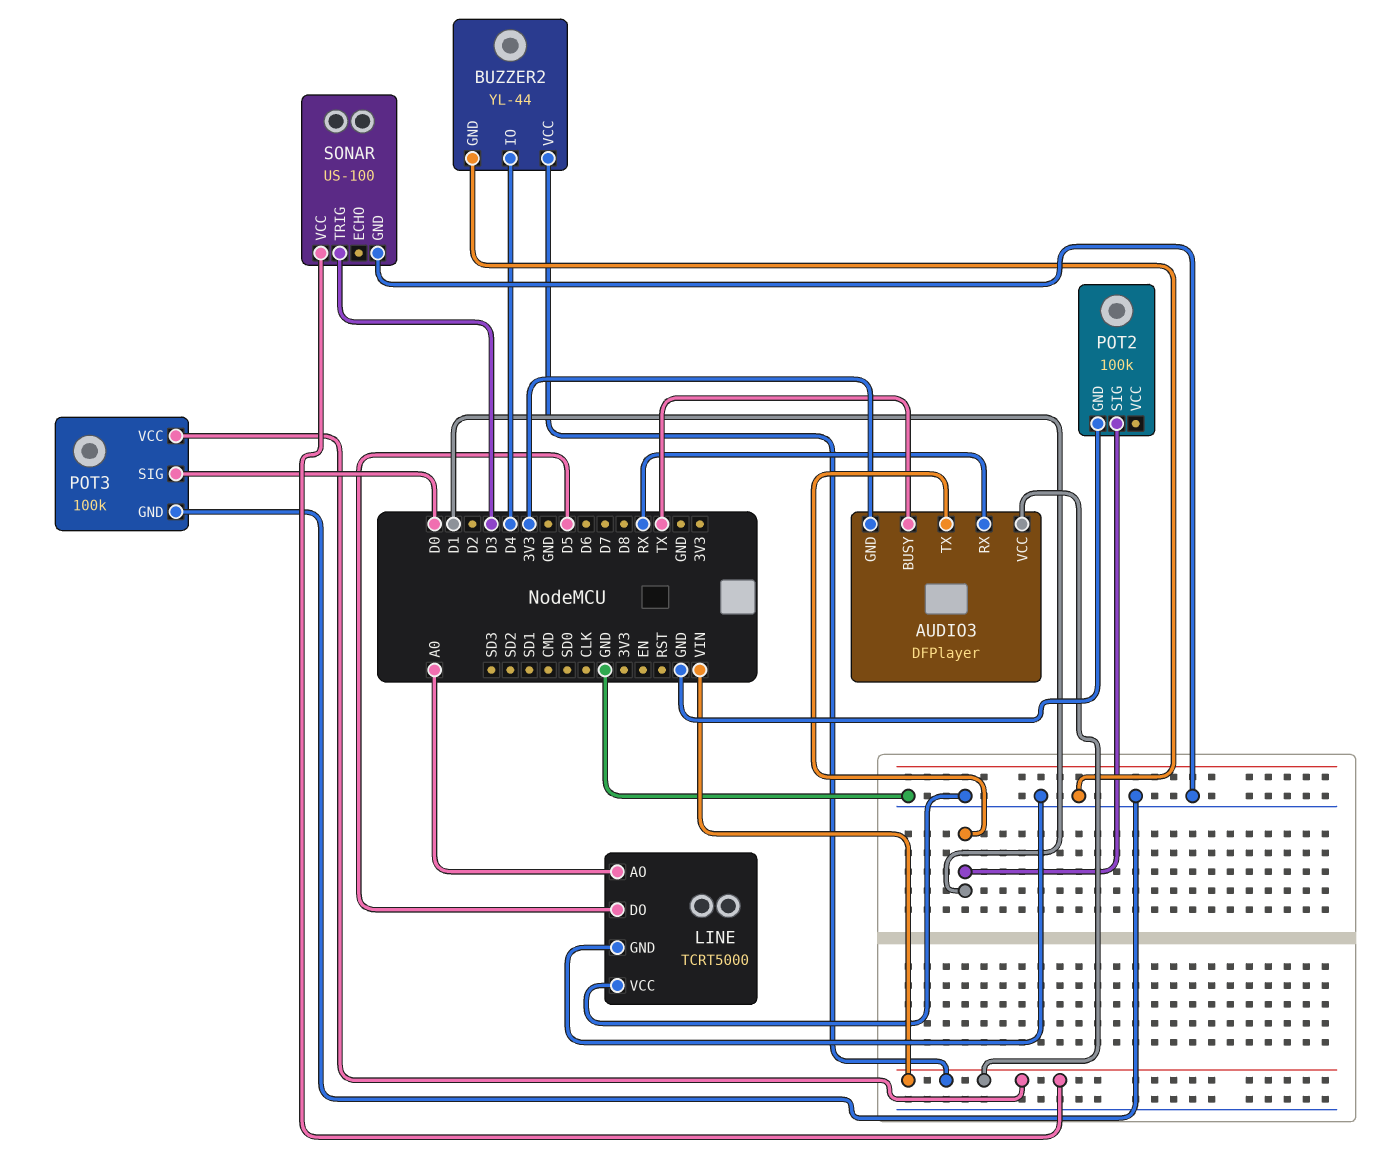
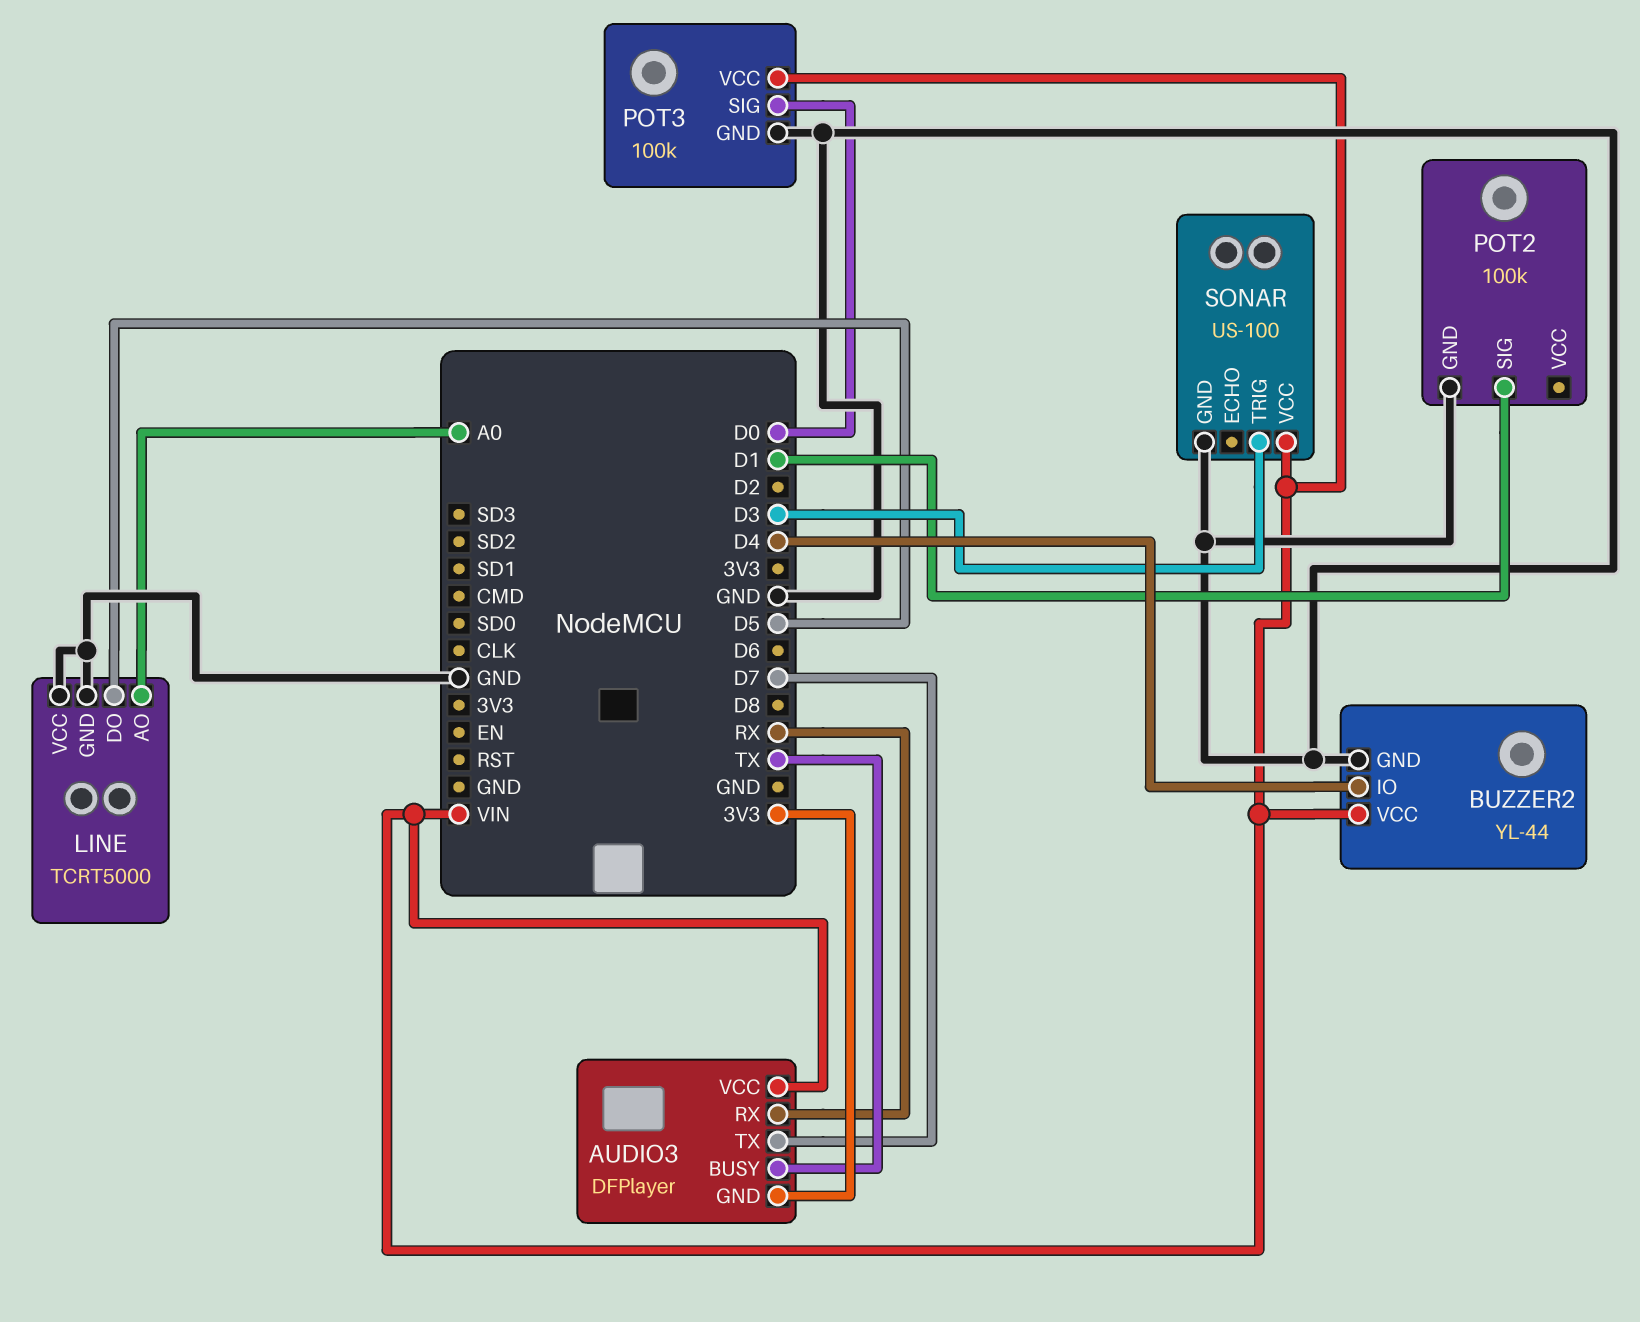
AUDIO3 pin TX: D1 -> D7

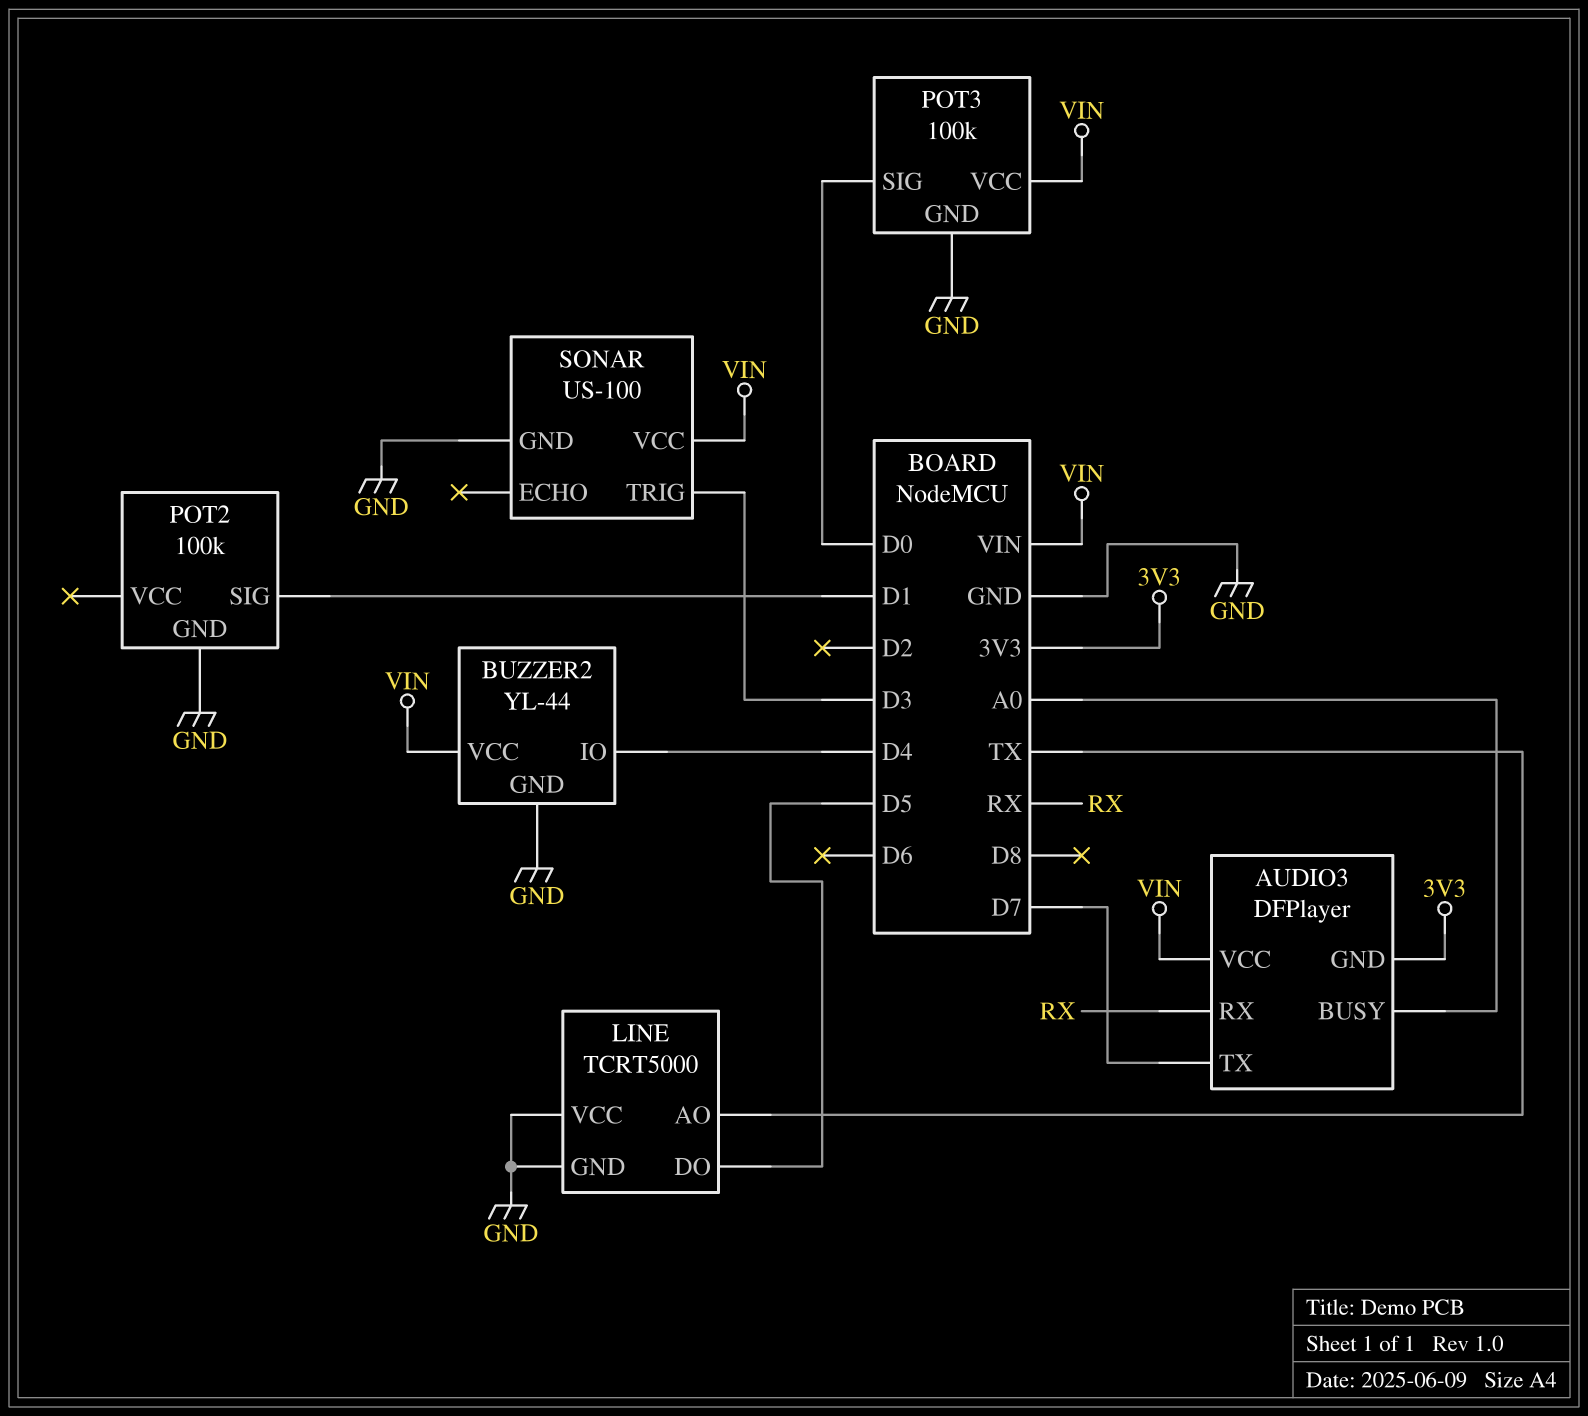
AUDIO3 pin BUSY: TX -> A0
LINE pin AO: A0 -> TX

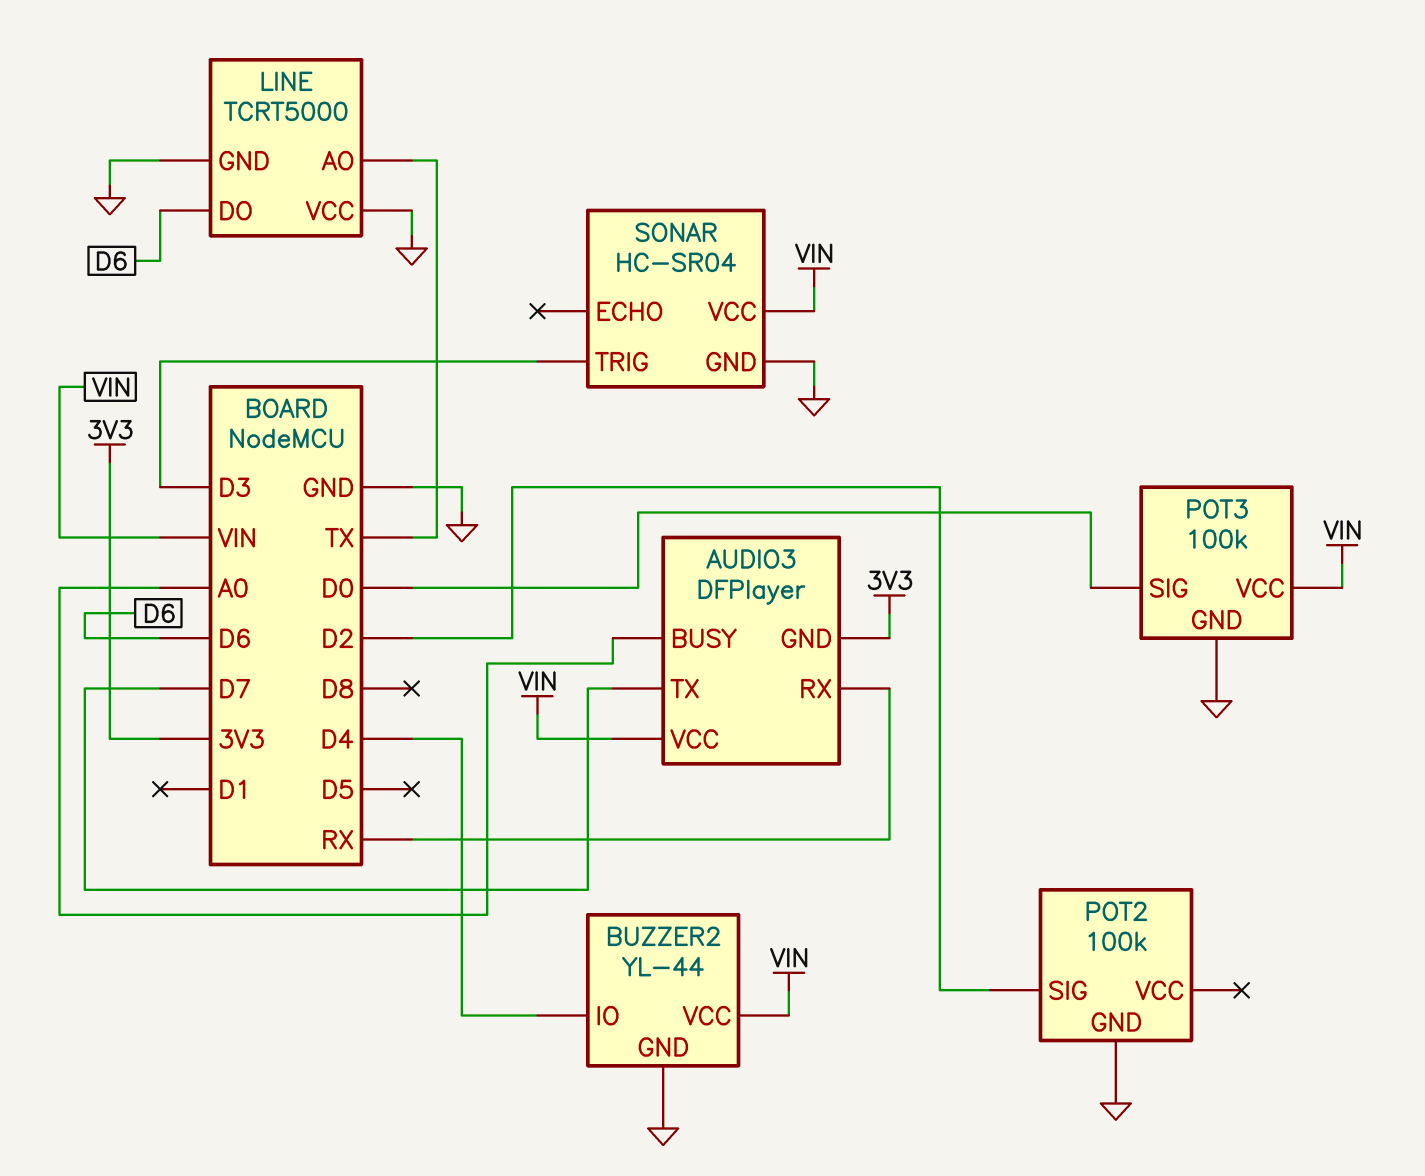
LINE pin DO: D5 -> D6
POT2 pin SIG: D1 -> D2
SONAR: US-100 -> HC-SR04

